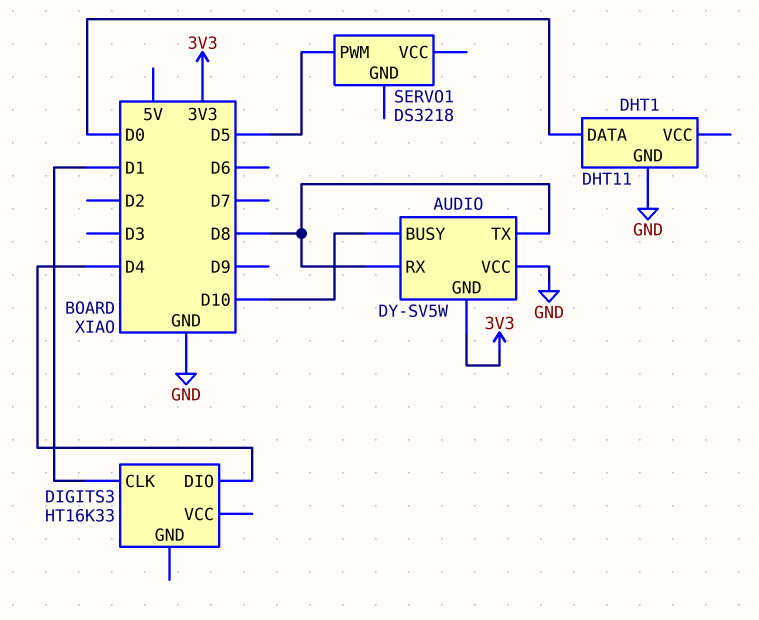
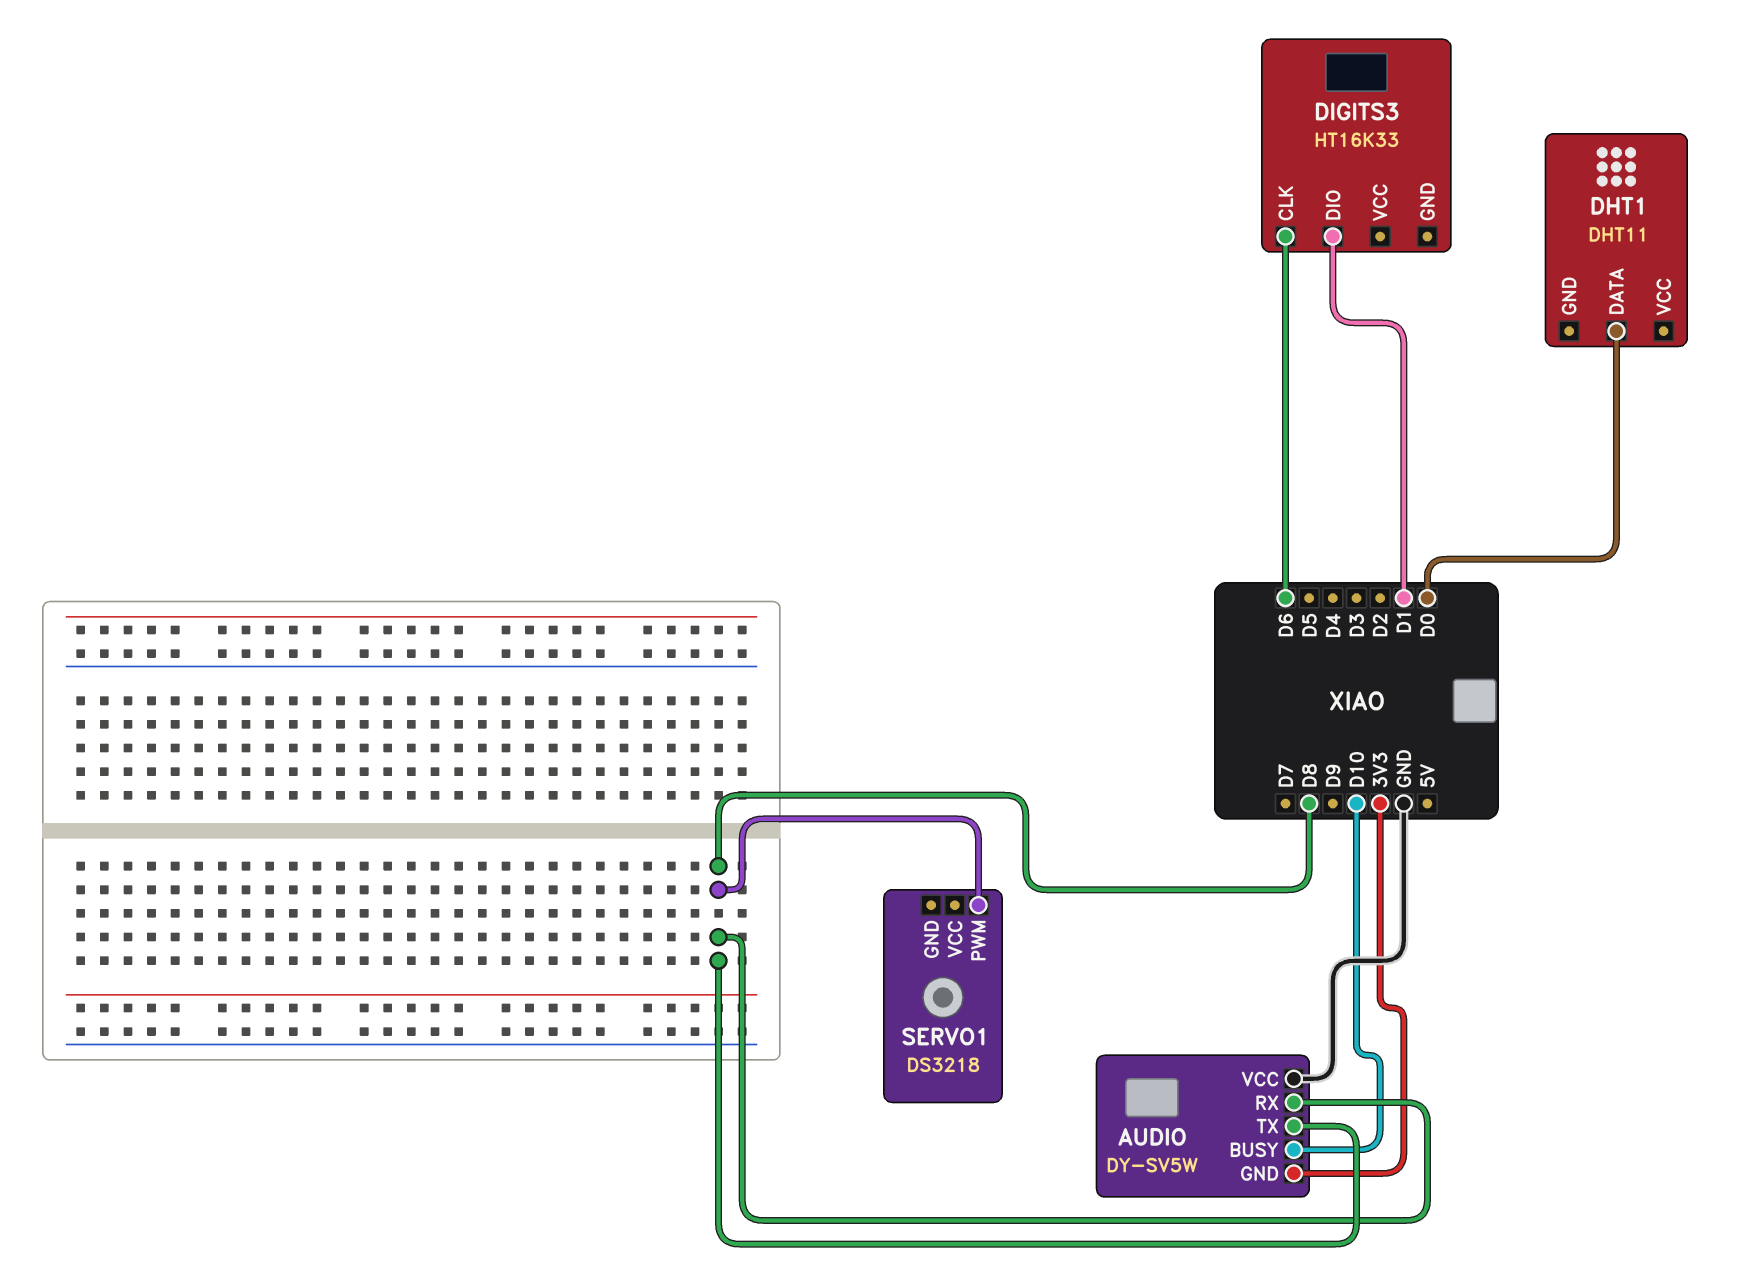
DHT1 pin GND: GND -> none
DIGITS3 pin CLK: D1 -> D6
DIGITS3 pin DIO: D4 -> D1
SERVO1 pin PWM: D5 -> D8

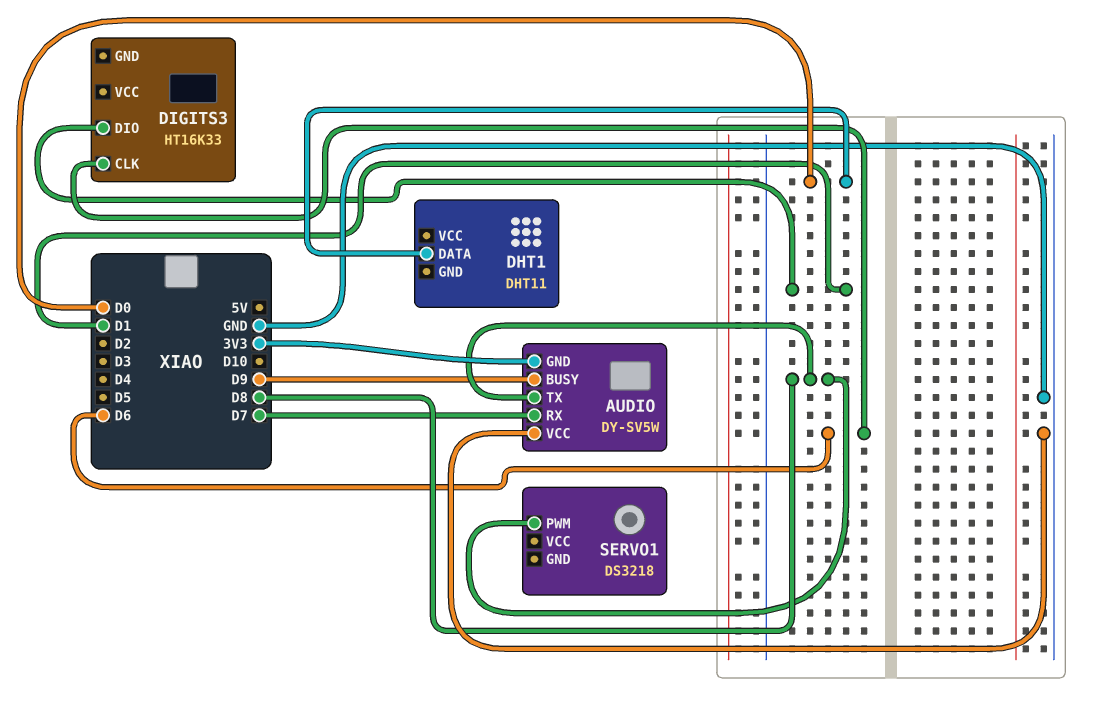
AUDIO pin BUSY: D10 -> D9
AUDIO pin RX: D8 -> D7

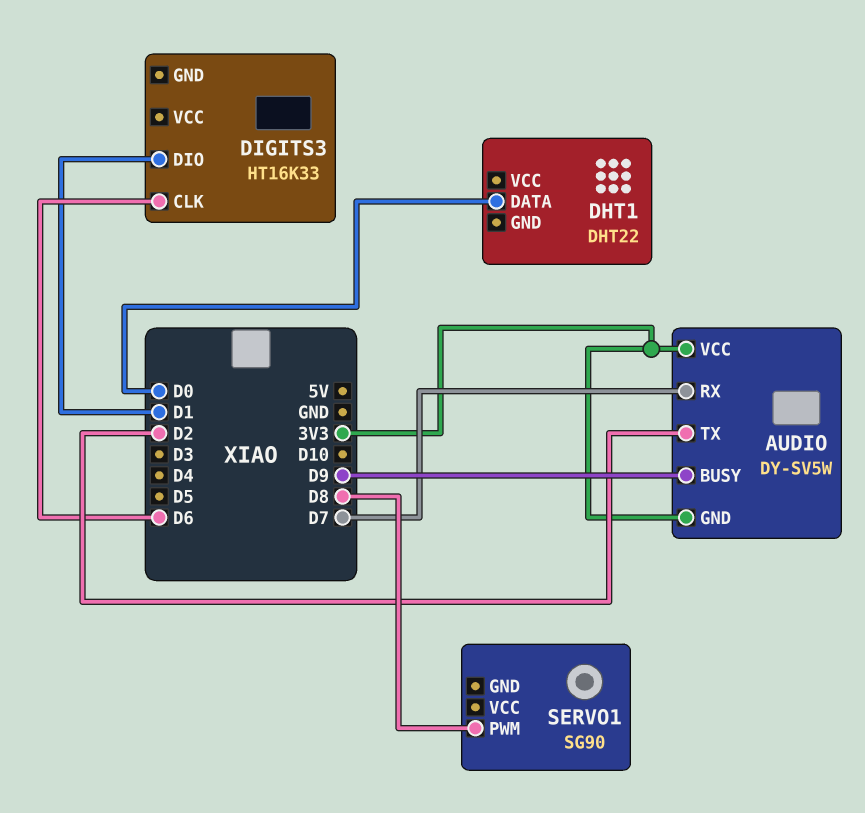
AUDIO pin TX: D8 -> D2
AUDIO pin VCC: GND -> 3V3
DHT1: DHT11 -> DHT22
SERVO1: DS3218 -> SG90

